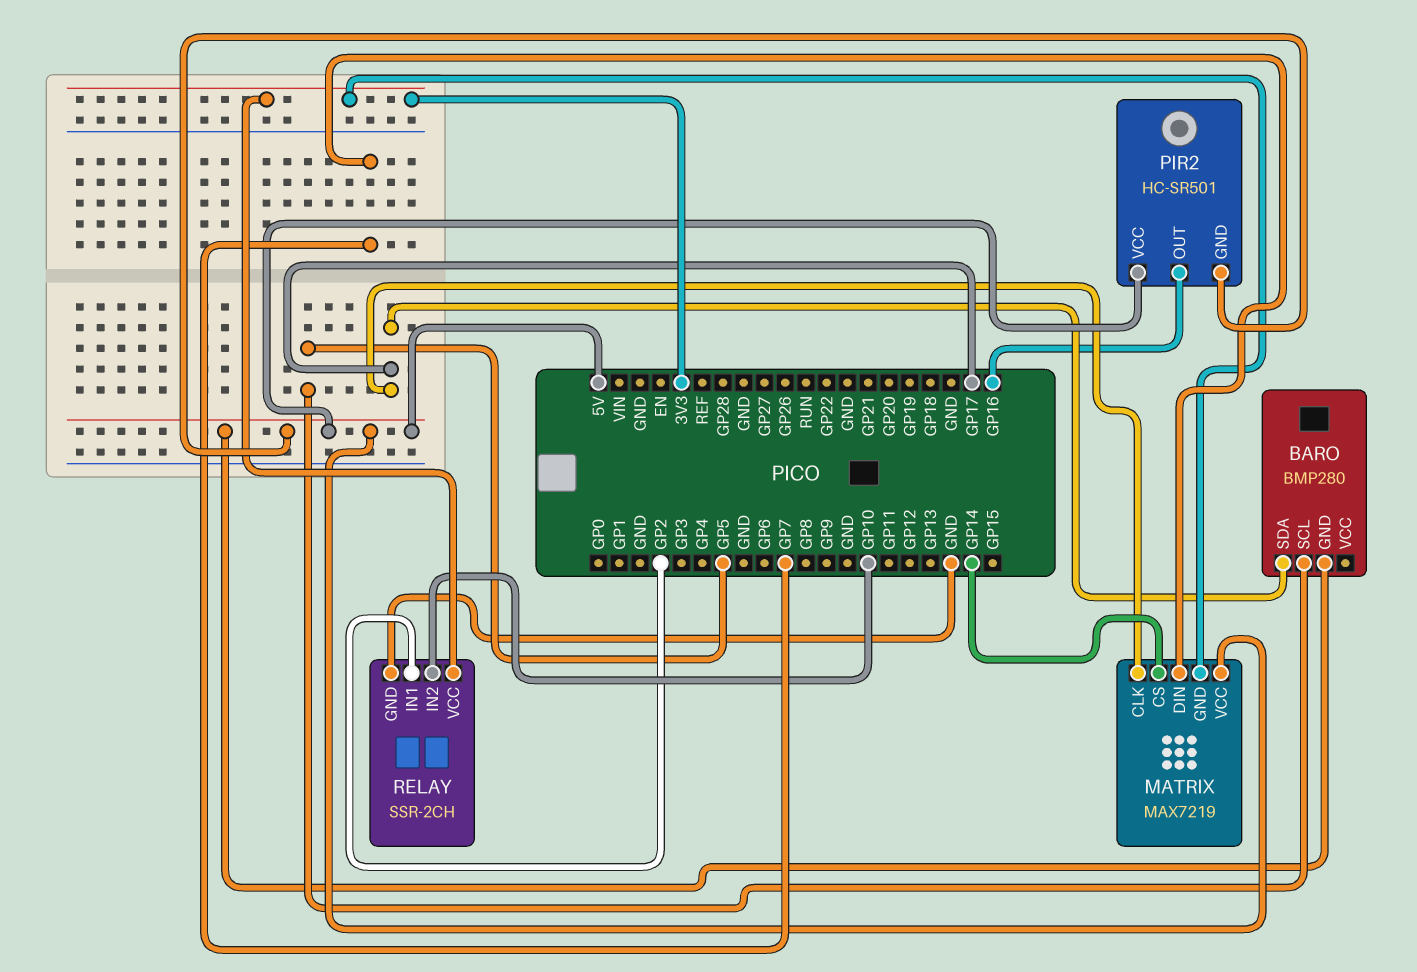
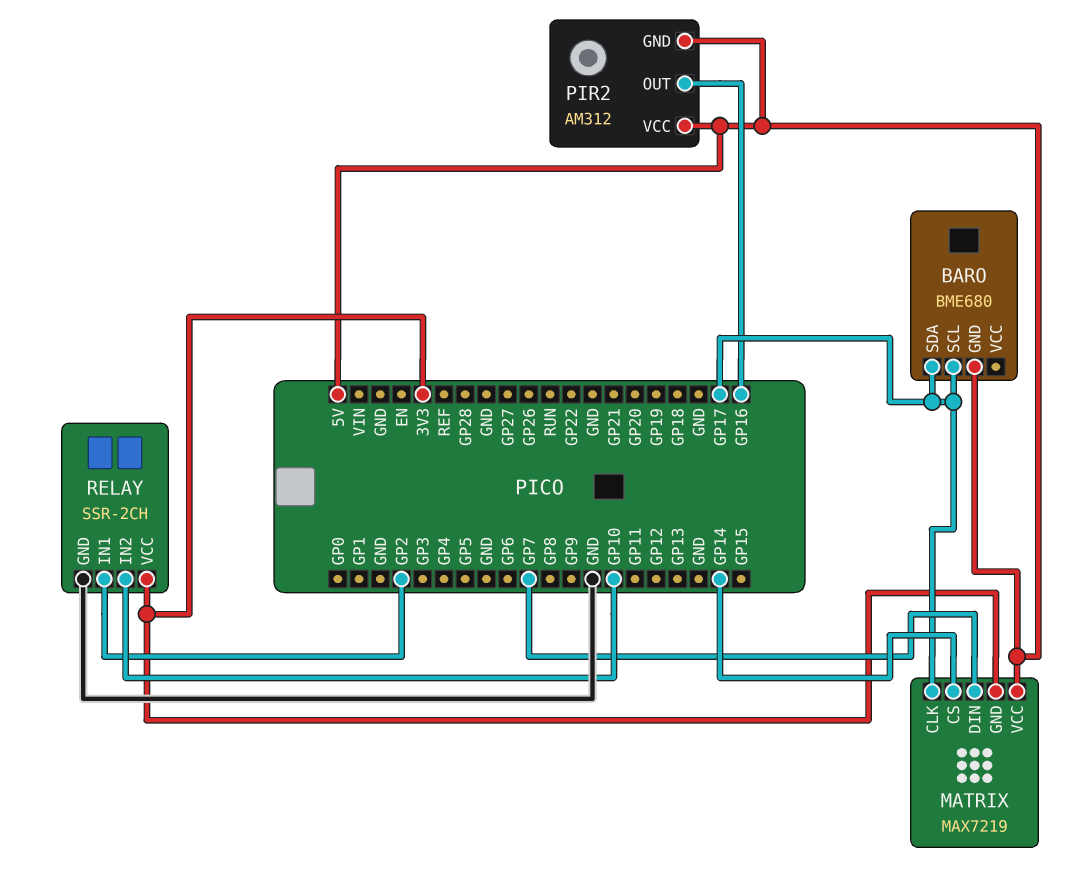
BARO: BMP280 -> BME680
BARO pin SCL: GP5 -> GP17
PIR2: HC-SR501 -> AM312

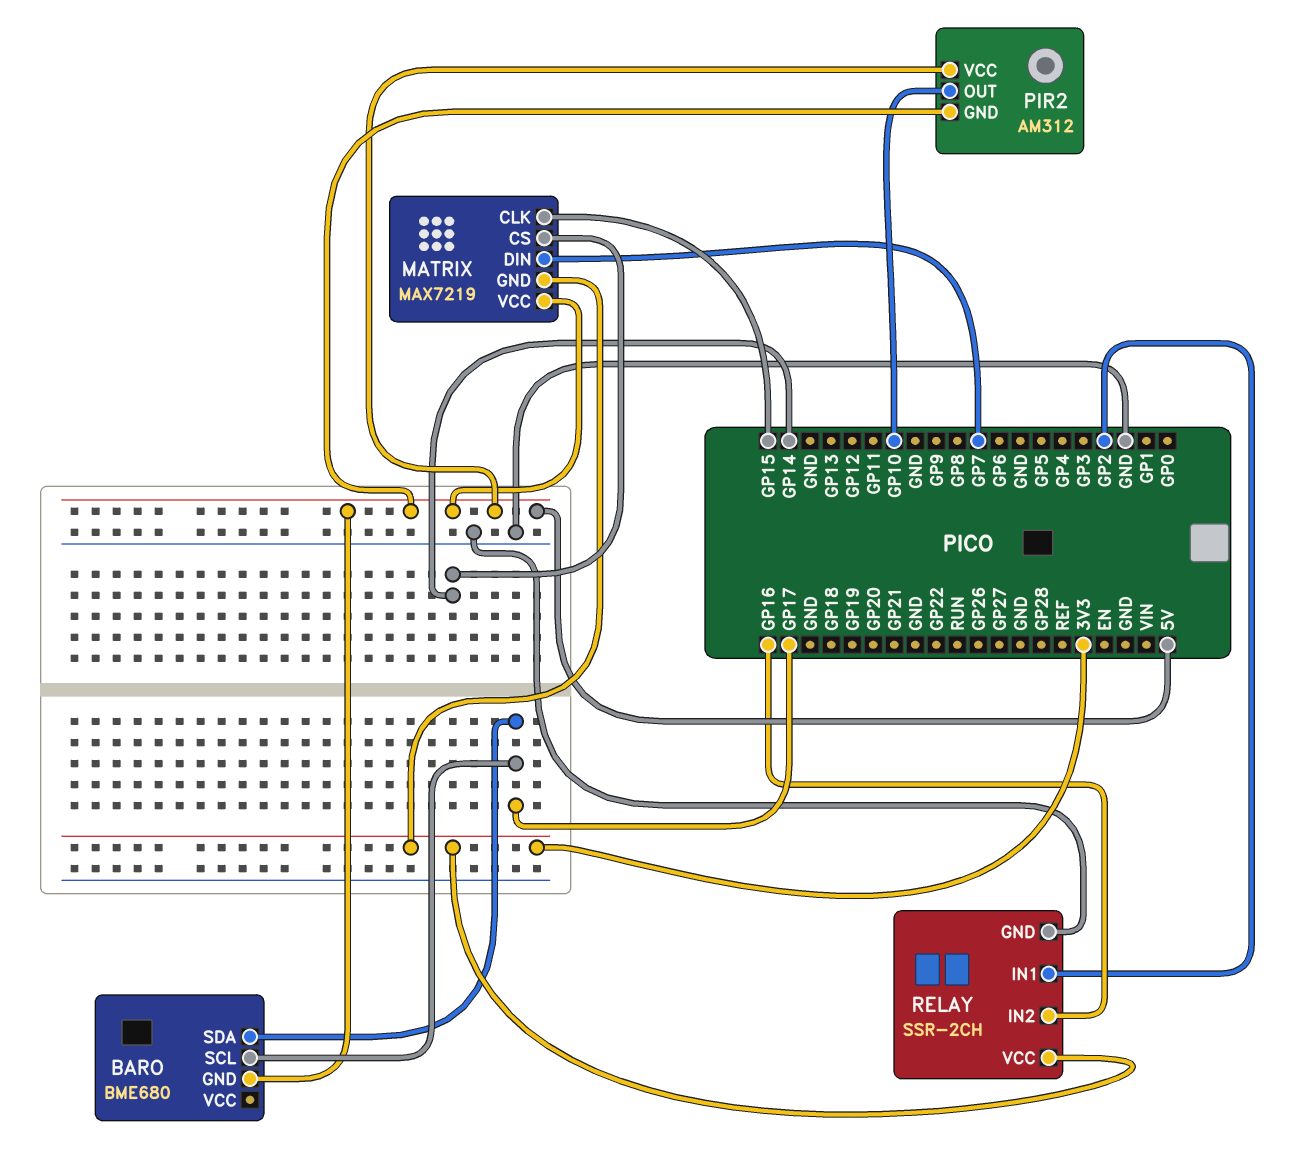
MATRIX pin CLK: GP17 -> GP15
PIR2 pin OUT: GP16 -> GP10
RELAY pin IN2: GP10 -> GP16

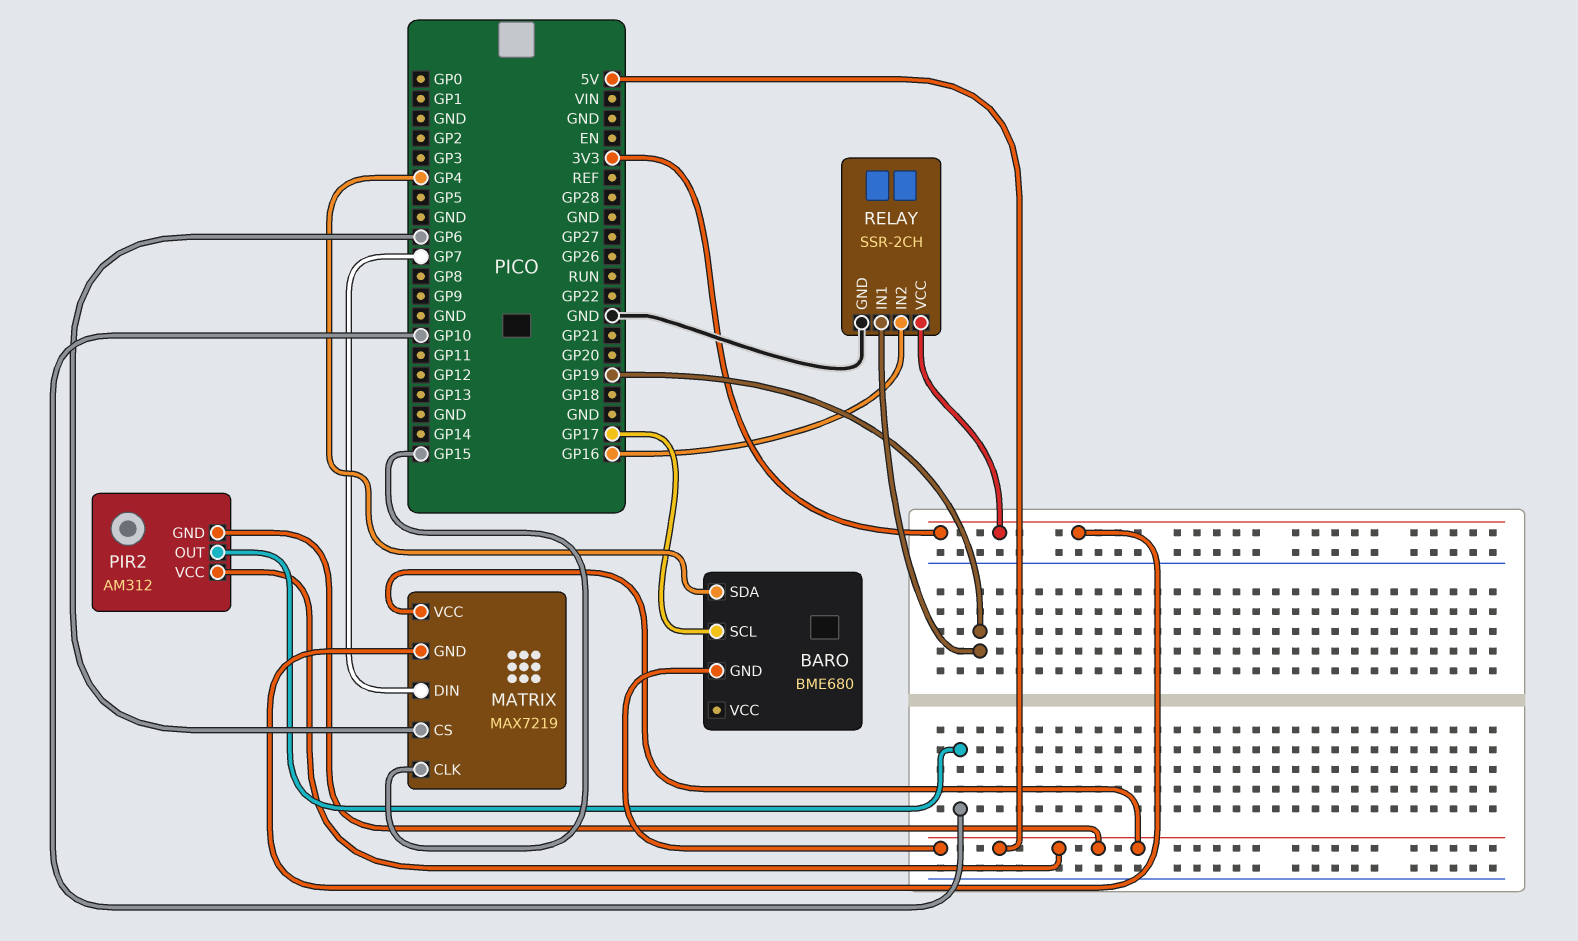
BARO pin SDA: GP17 -> GP4
MATRIX pin CS: GP14 -> GP6
RELAY pin IN1: GP2 -> GP19

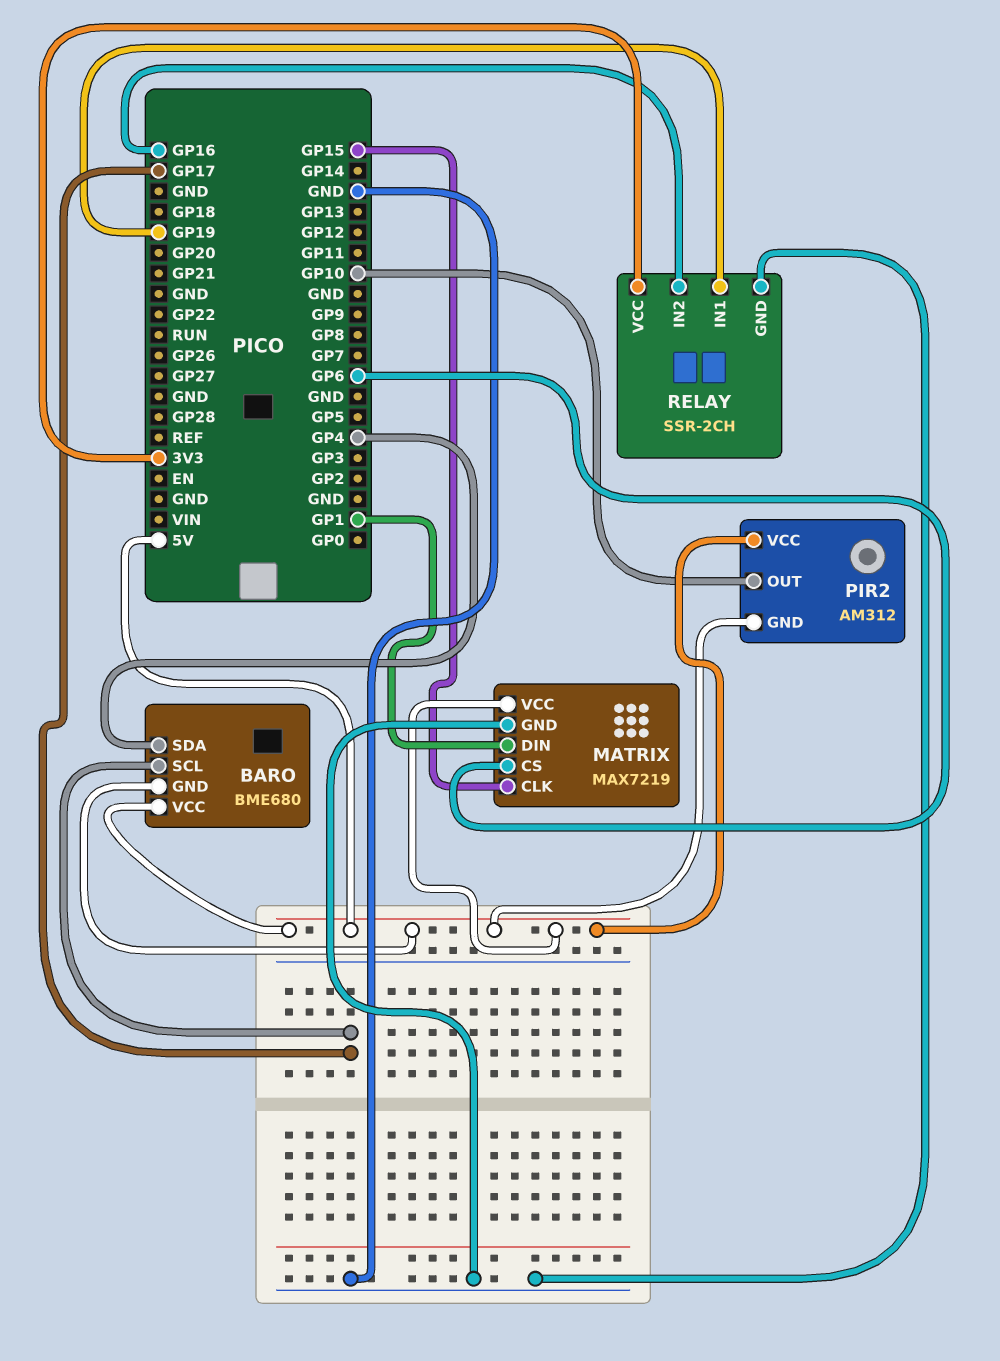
BARO pin VCC: none -> 5V
MATRIX pin DIN: GP7 -> GP1
MATRIX pin GND: 3V3 -> GND

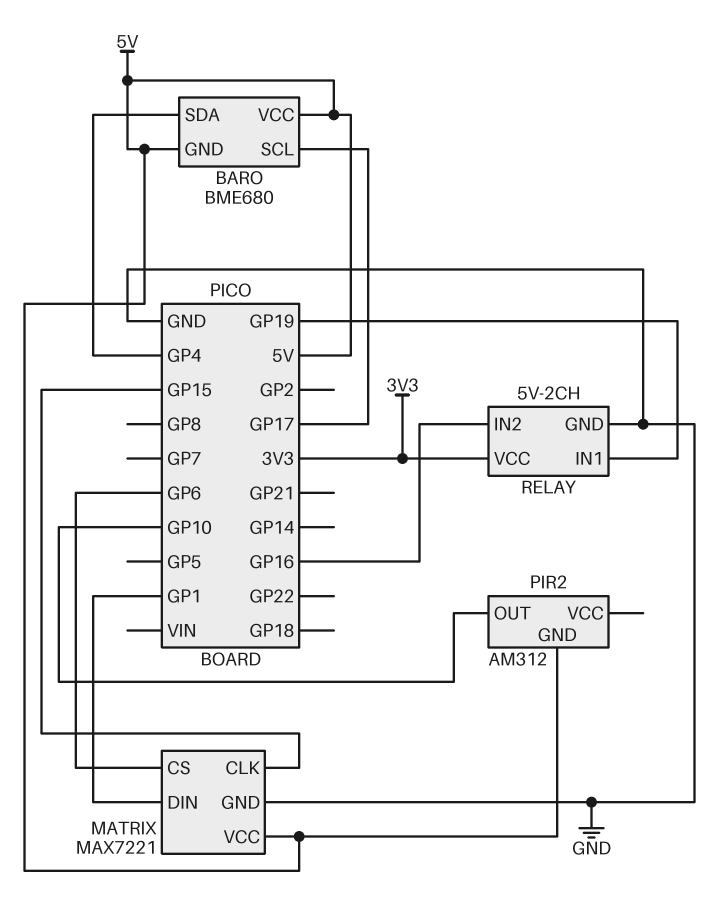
MATRIX: MAX7219 -> MAX7221
PIR2 pin VCC: 5V -> none
RELAY: SSR-2CH -> 5V-2CH

